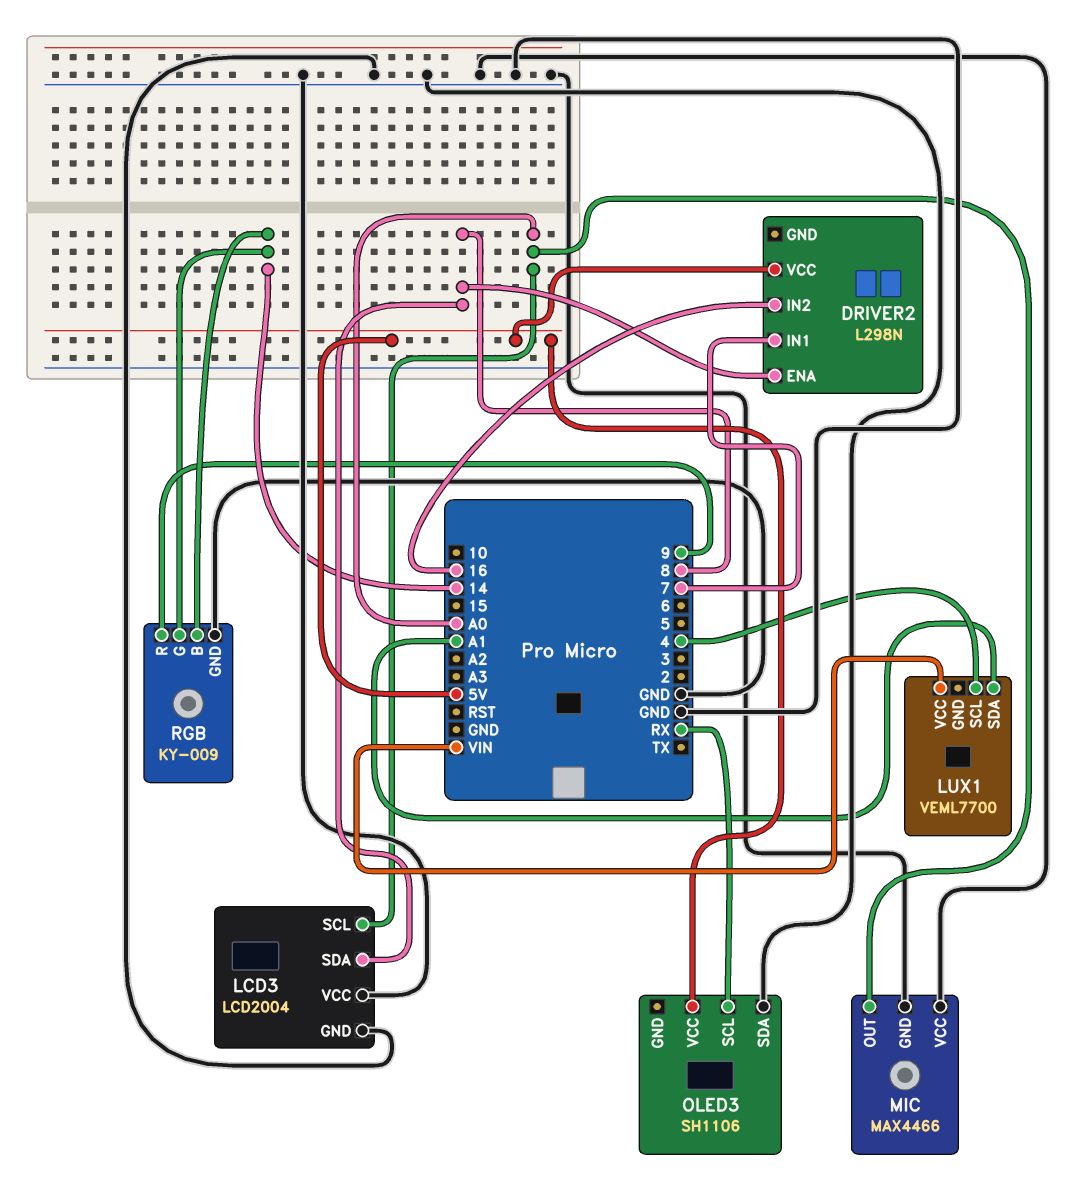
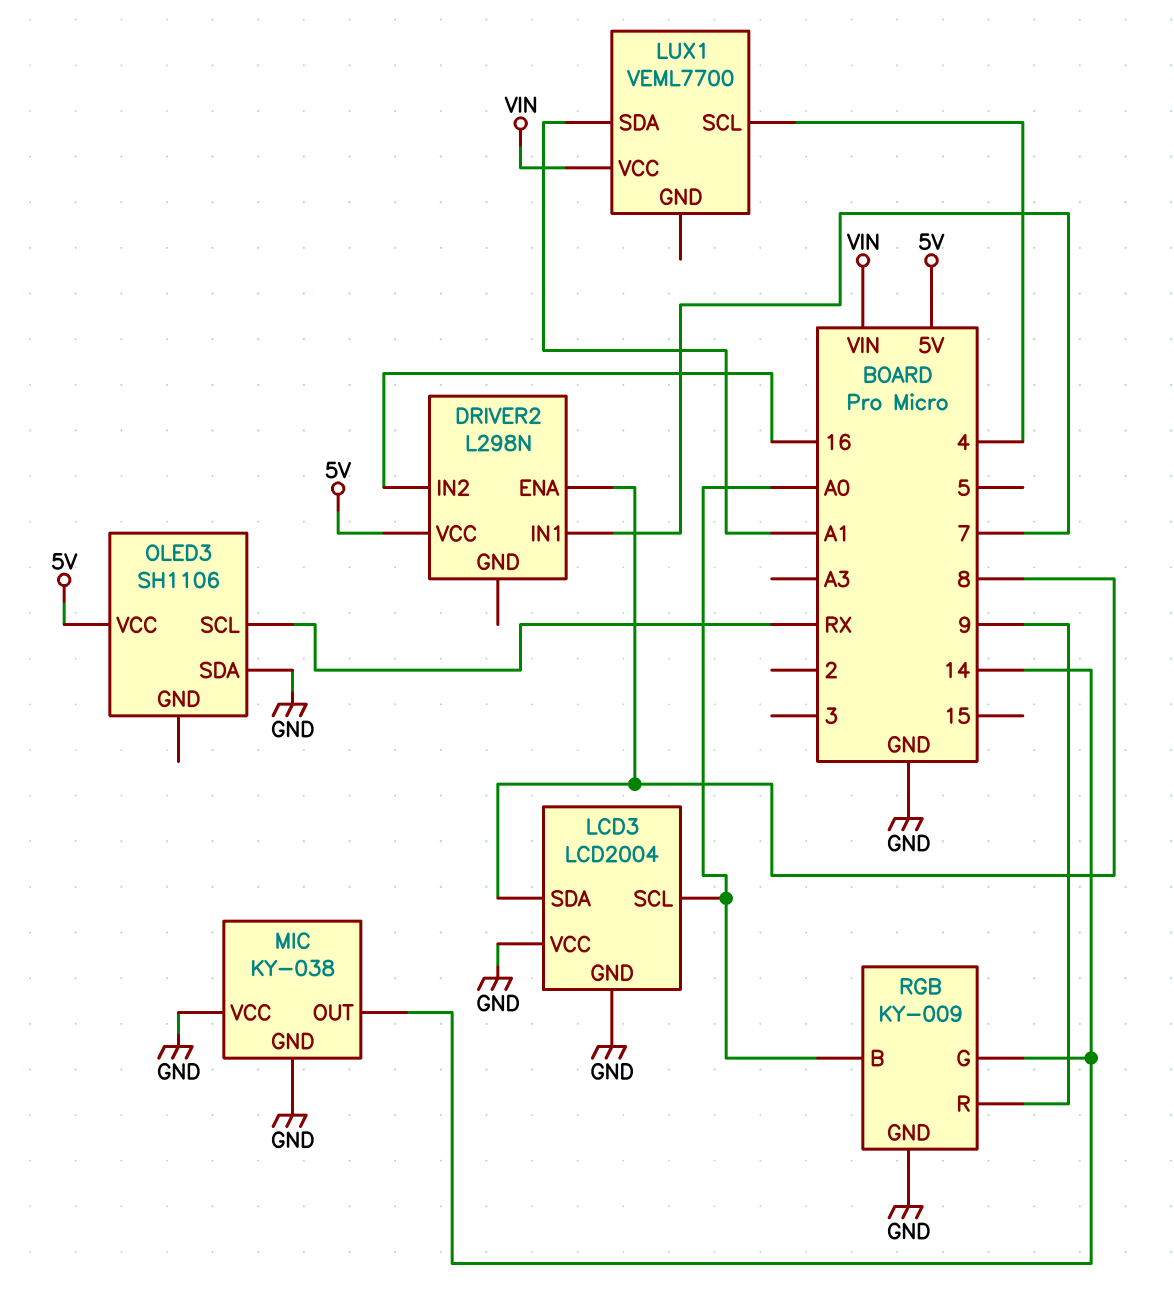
MIC: MAX4466 -> KY-038
MIC pin OUT: A0 -> 14
RGB pin B: 14 -> A0

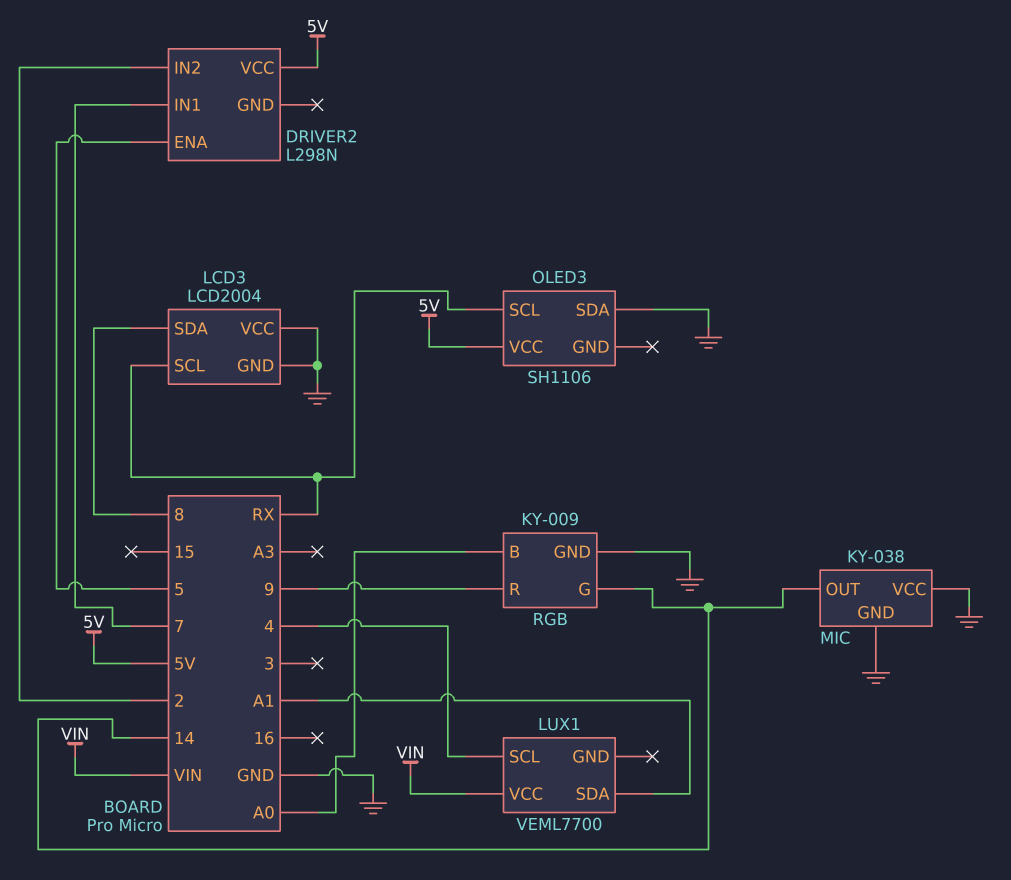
DRIVER2 pin ENA: 8 -> 5
DRIVER2 pin IN2: 16 -> 2
LCD3 pin SCL: A0 -> RX

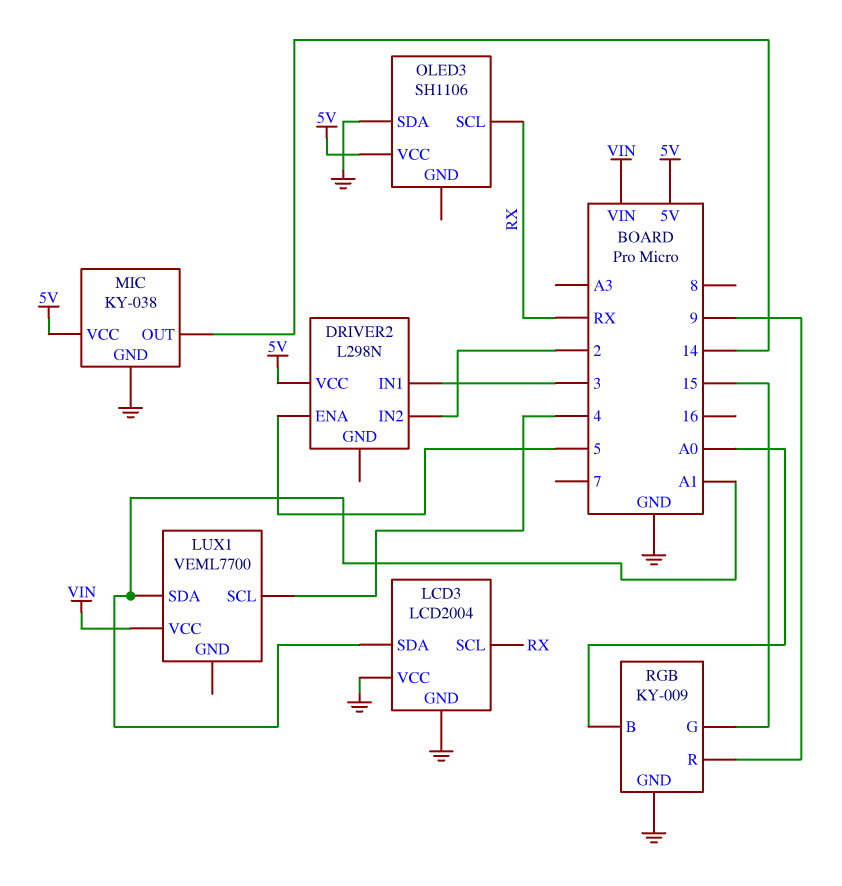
DRIVER2 pin IN1: 7 -> 3
LCD3 pin SDA: 8 -> A1
MIC pin VCC: GND -> 5V
RGB pin G: 14 -> 15

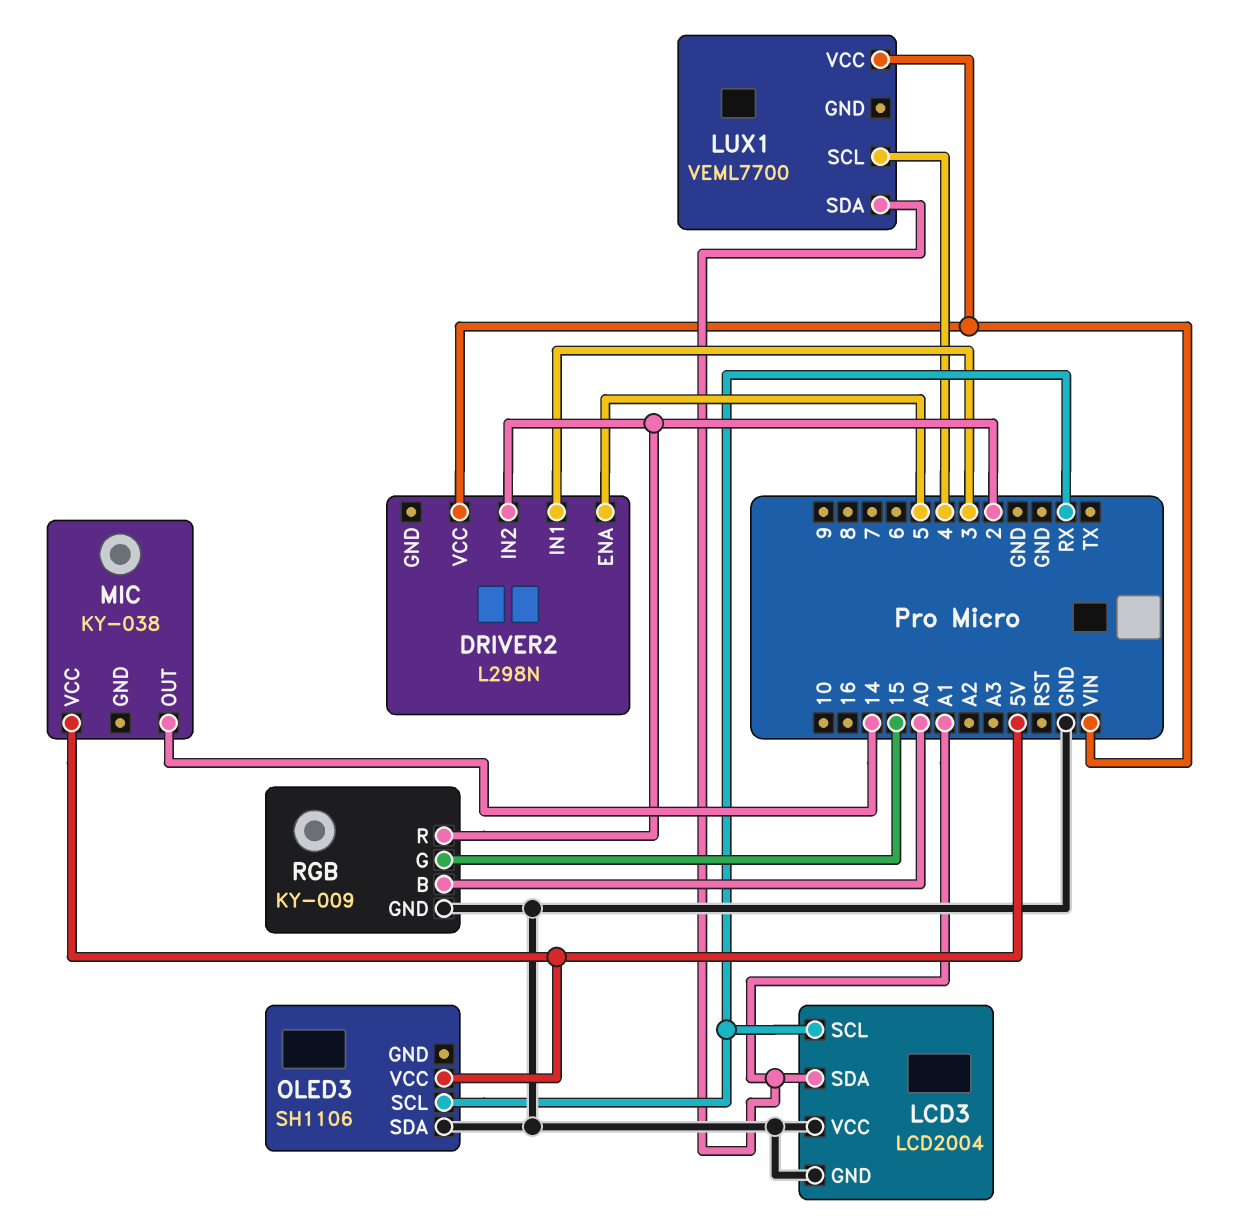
DRIVER2 pin VCC: 5V -> VIN
MIC pin GND: GND -> none
RGB pin R: 9 -> 2

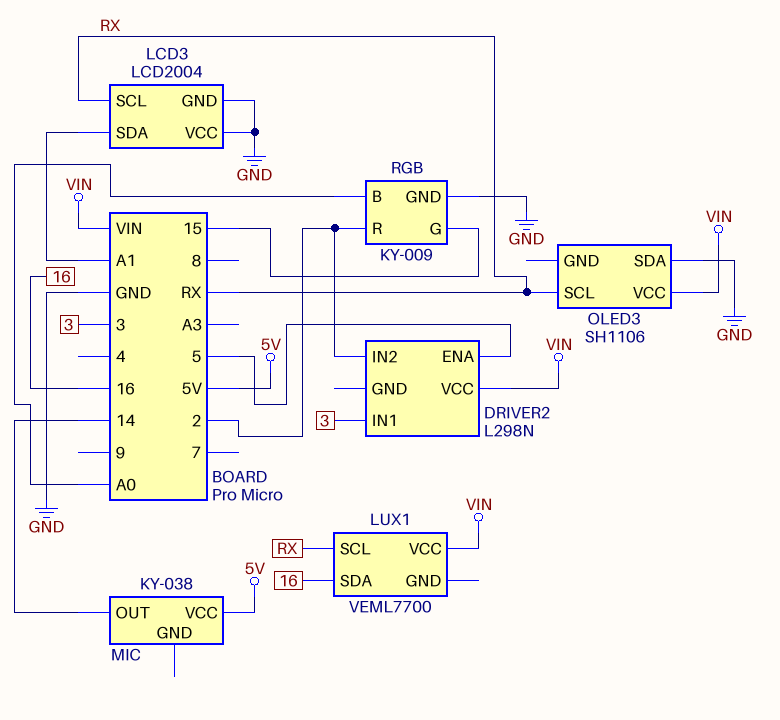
LUX1 pin SCL: 4 -> RX
LUX1 pin SDA: A1 -> 16
OLED3 pin VCC: 5V -> VIN

